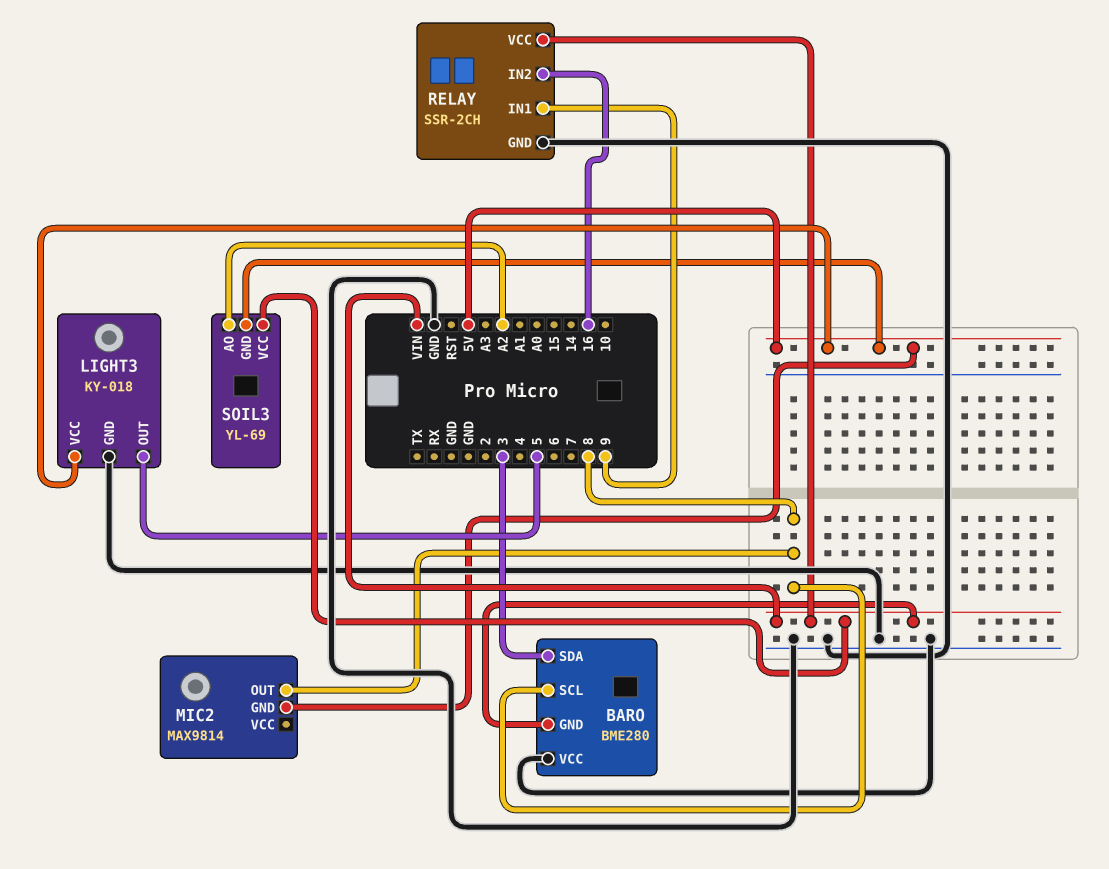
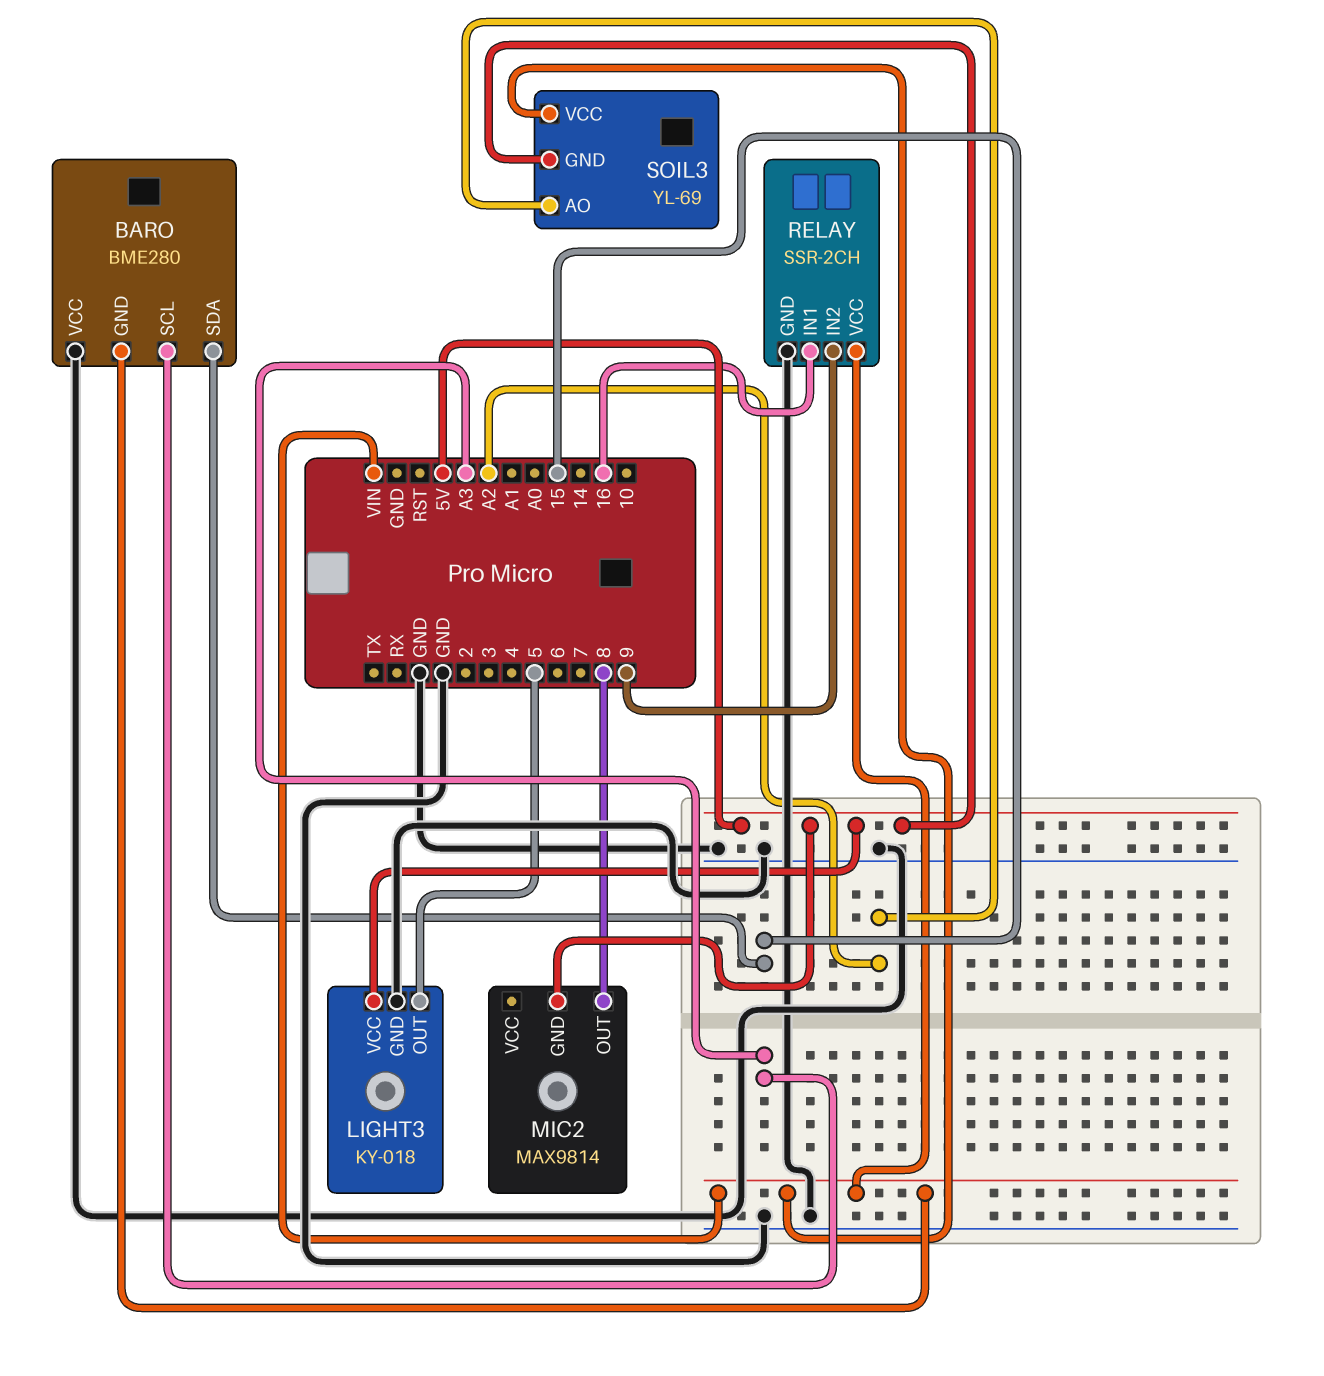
BARO pin SCL: 8 -> A3
BARO pin SDA: 3 -> 15
RELAY pin IN1: 9 -> 16
RELAY pin IN2: 16 -> 9

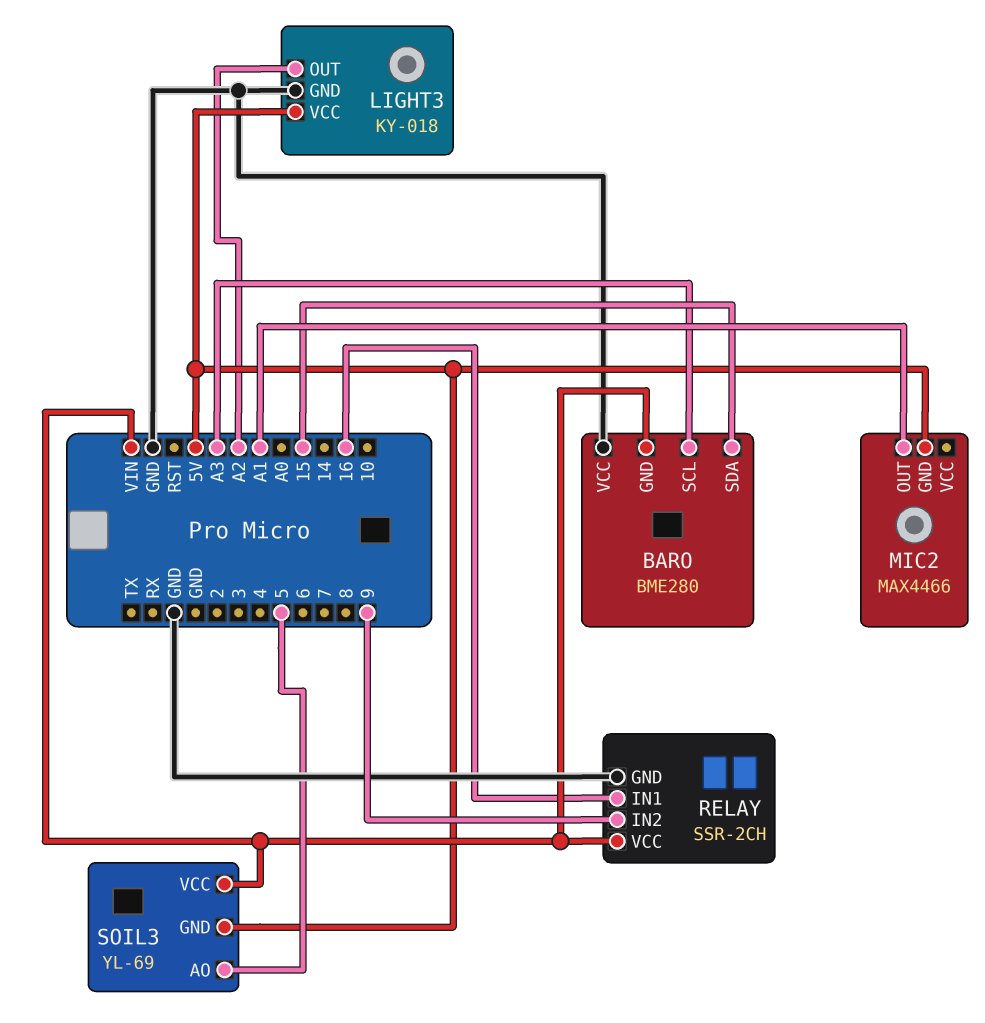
LIGHT3 pin OUT: 5 -> A2
MIC2: MAX9814 -> MAX4466
MIC2 pin OUT: 8 -> A1
SOIL3 pin AO: A2 -> 5

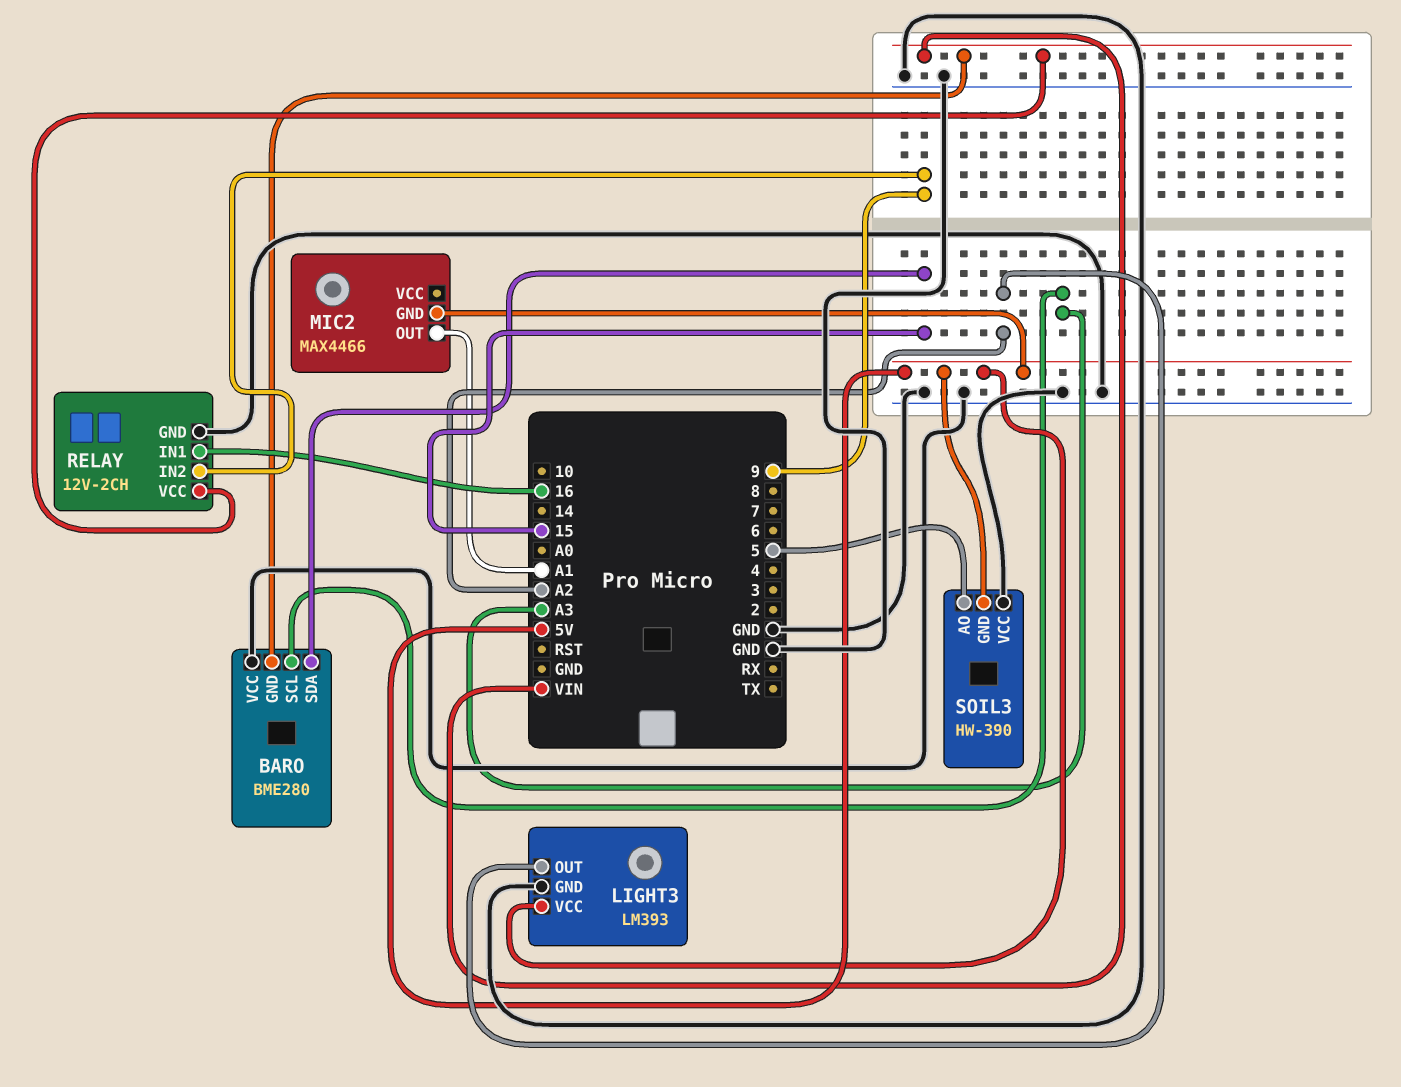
LIGHT3: KY-018 -> LM393
RELAY: SSR-2CH -> 12V-2CH
SOIL3: YL-69 -> HW-390
SOIL3 pin VCC: VIN -> GND

